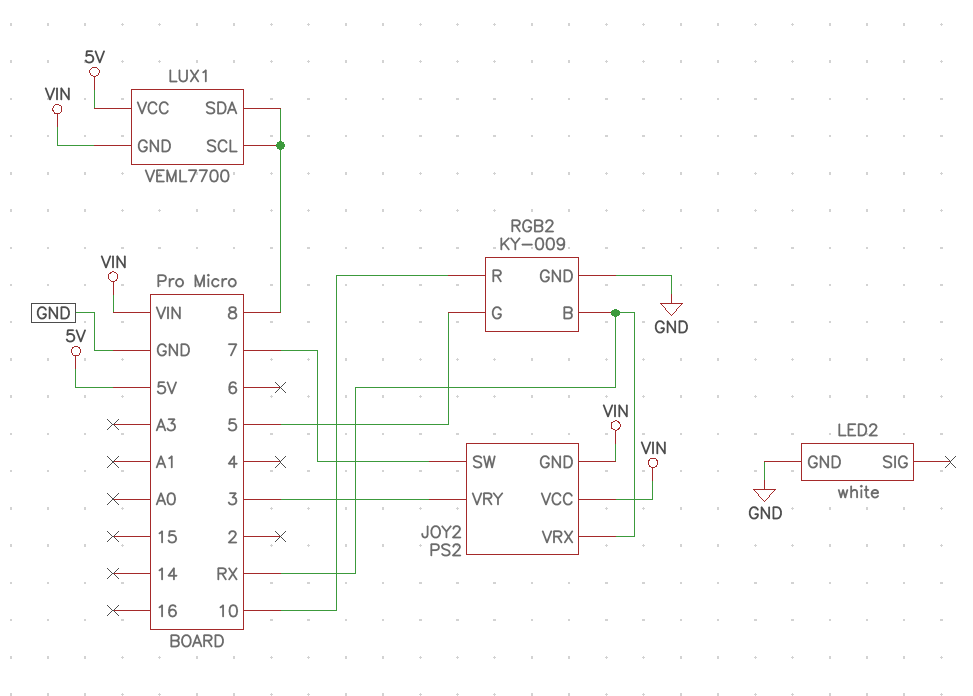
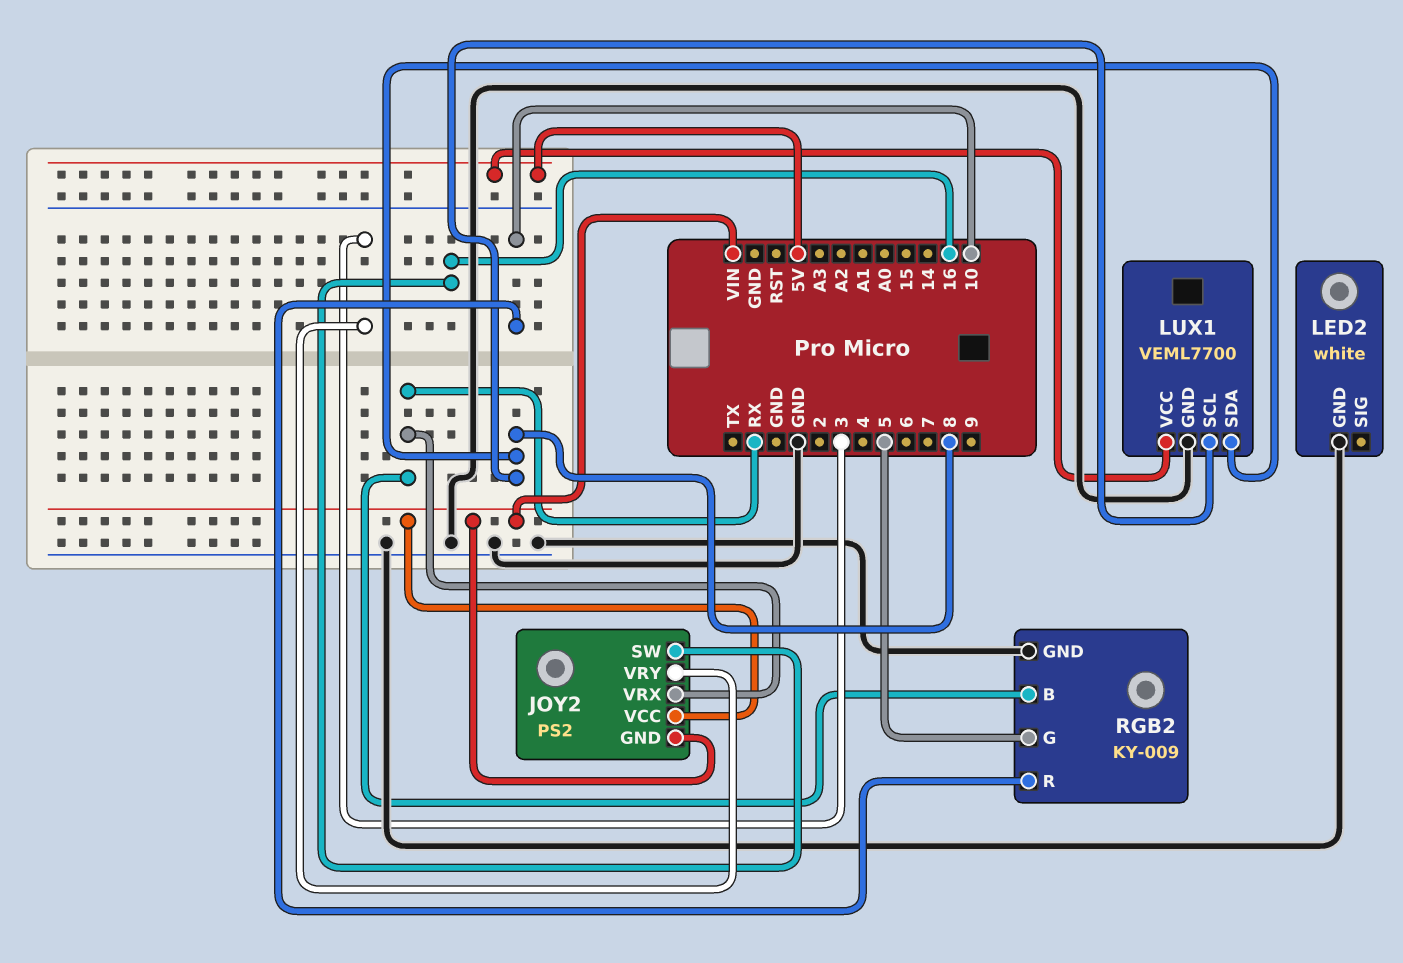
JOY2 pin SW: 7 -> 16
LUX1 pin GND: VIN -> GND

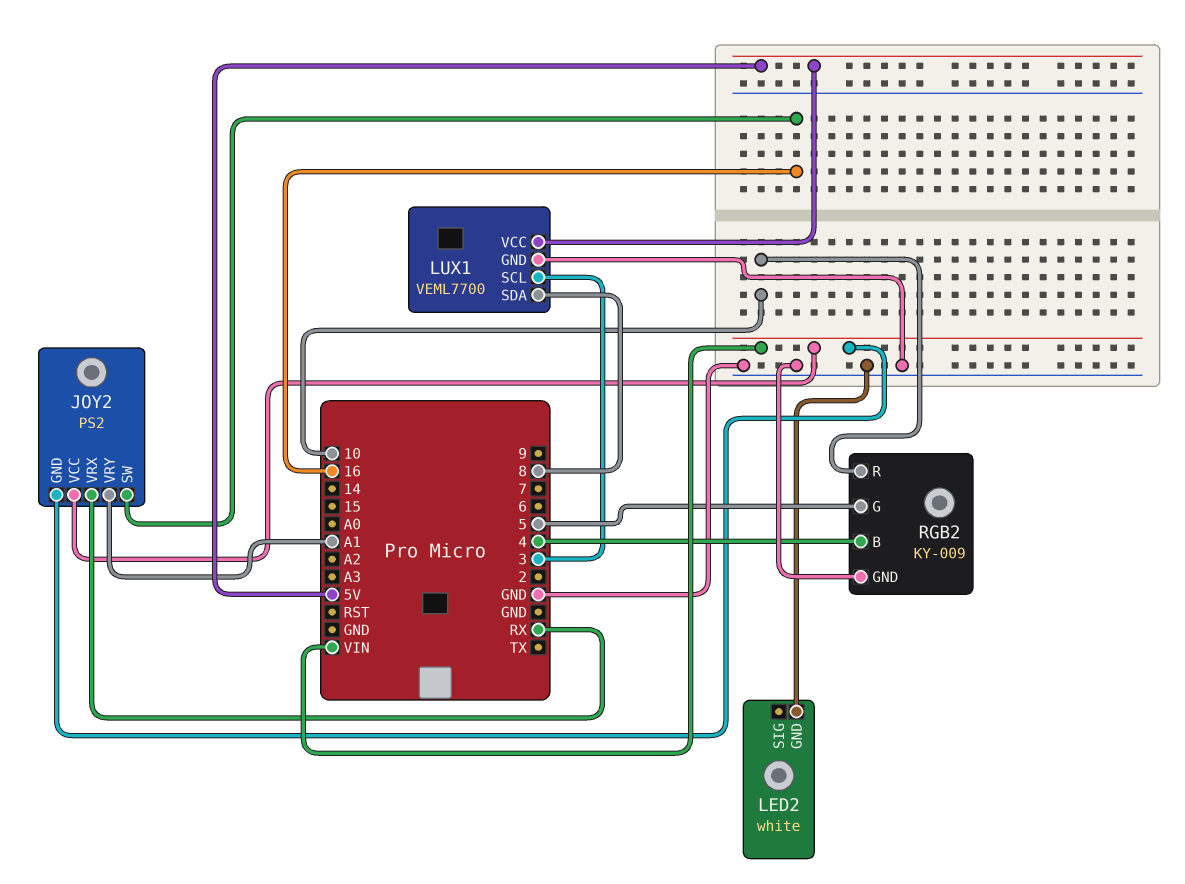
JOY2 pin VRY: 3 -> A1
LUX1 pin SCL: 8 -> 3
RGB2 pin B: RX -> 4

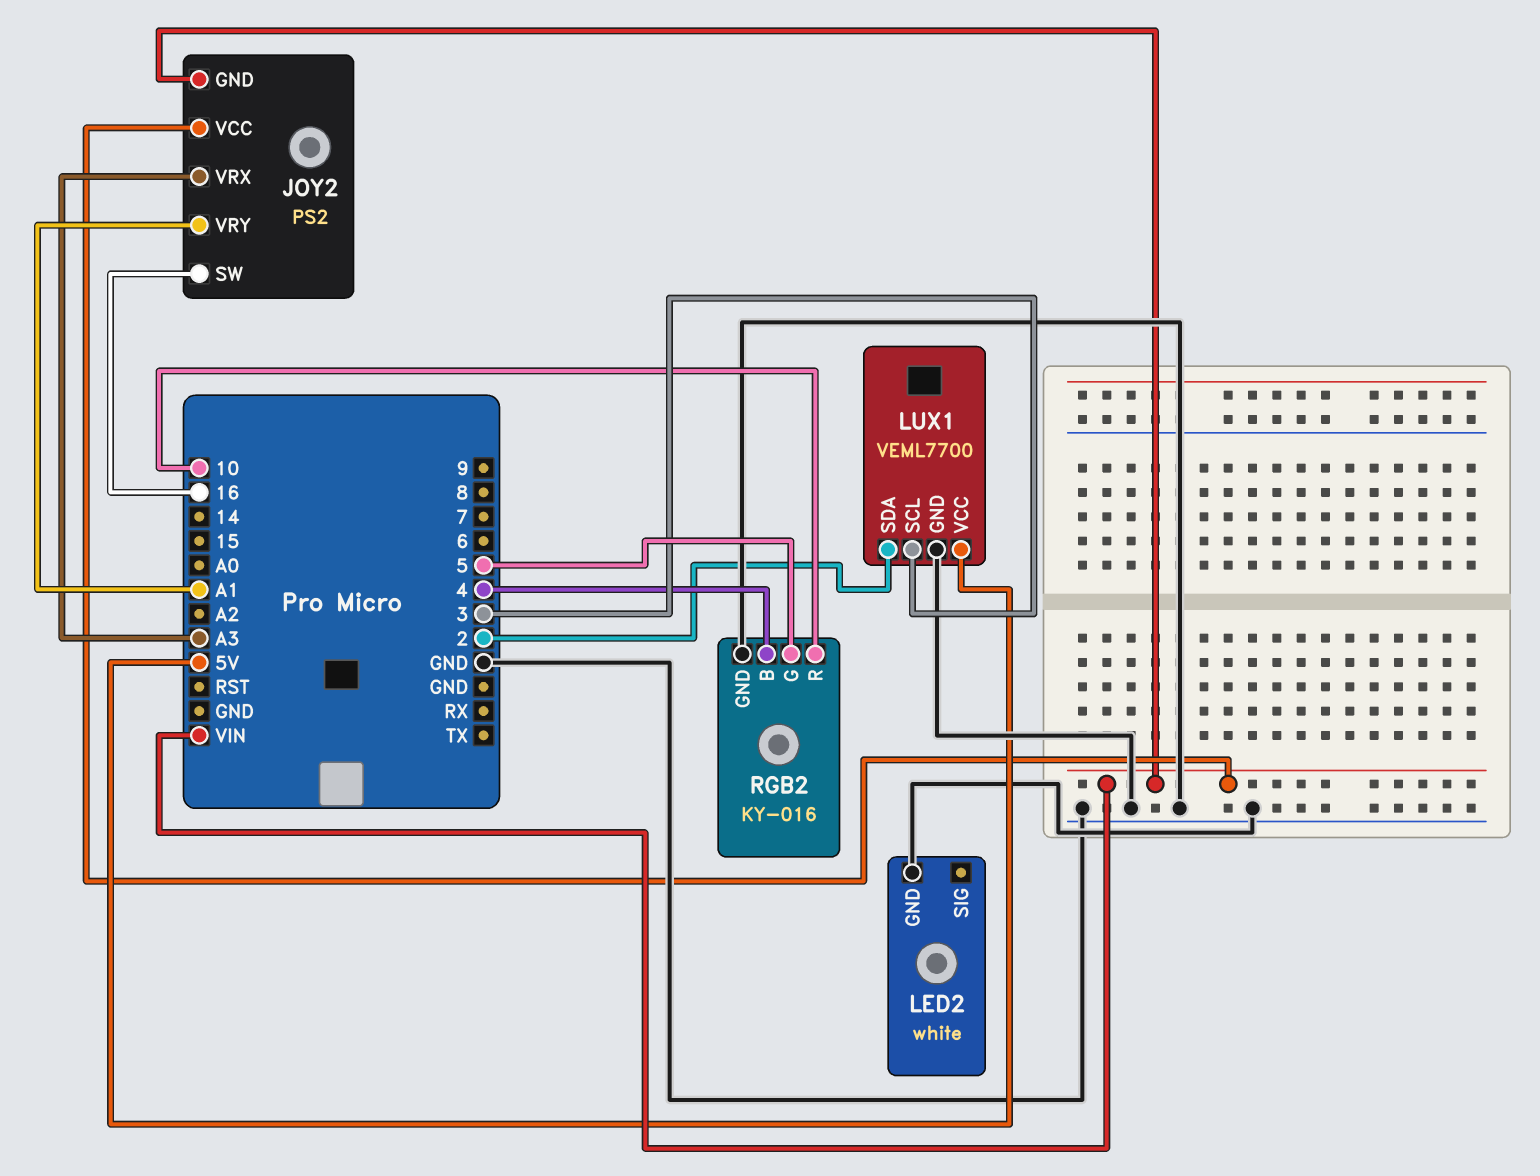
JOY2 pin VRX: RX -> A3
LUX1 pin SDA: 8 -> 2
RGB2: KY-009 -> KY-016

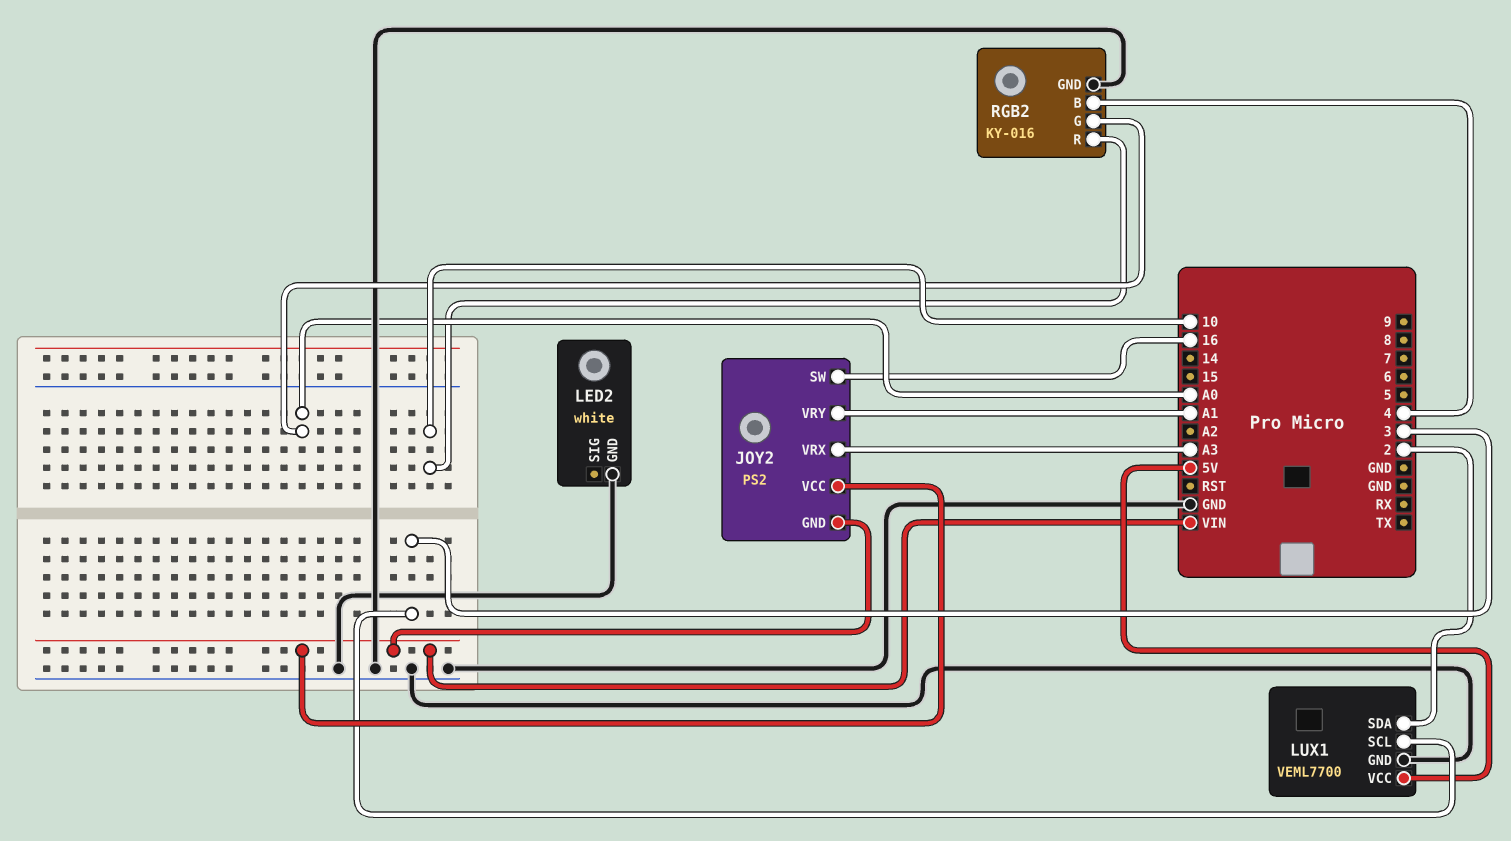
RGB2 pin G: 5 -> A0

